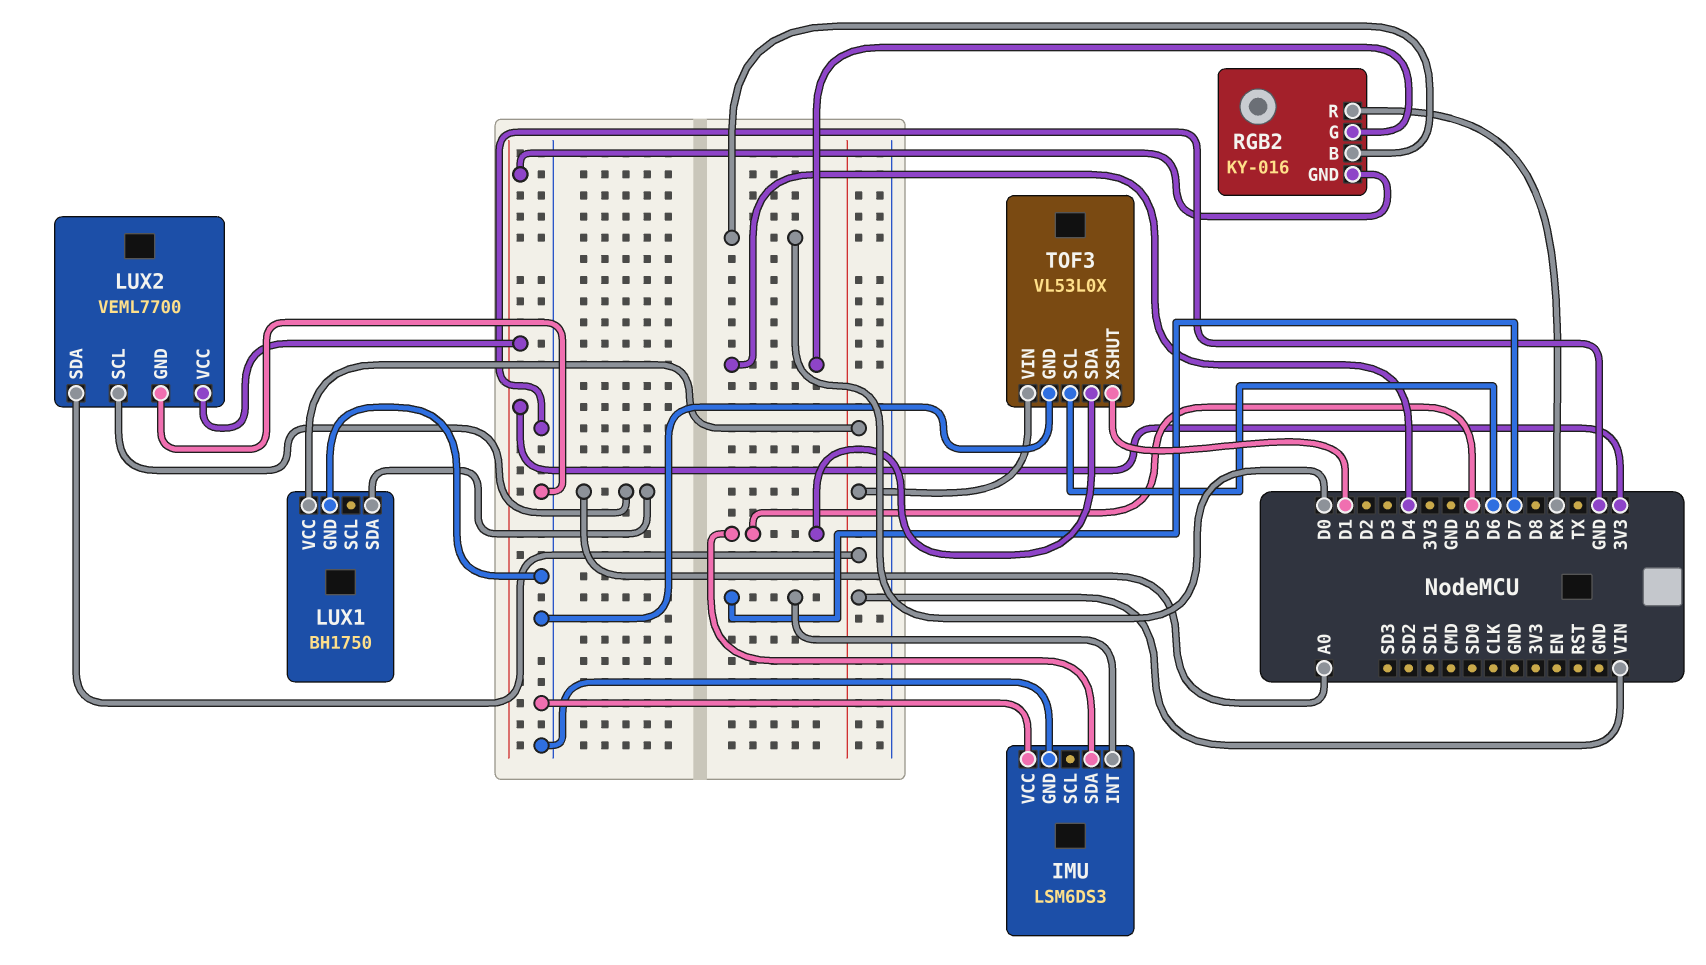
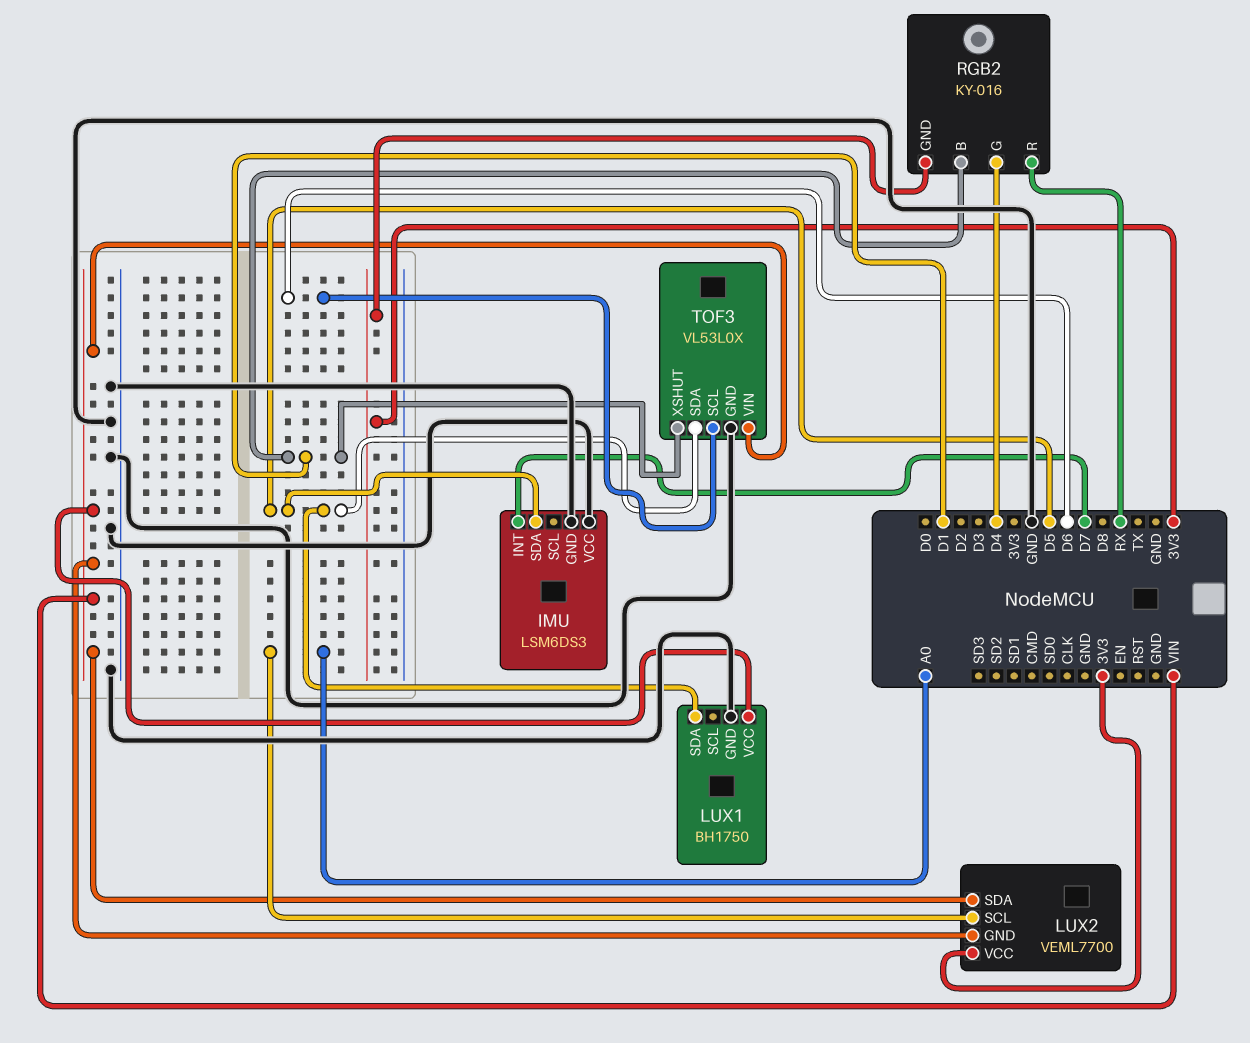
LUX1 pin SDA: A0 -> D5
LUX2 pin GND: GND -> VIN
RGB2 pin B: D0 -> D1

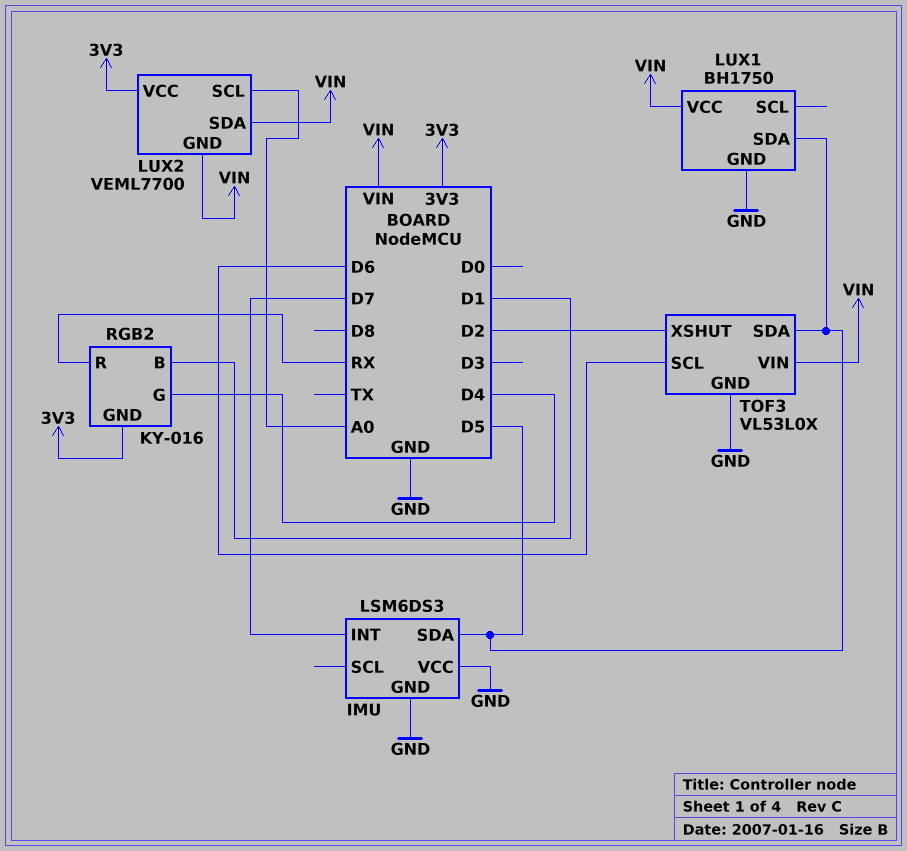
TOF3 pin XSHUT: D1 -> D2

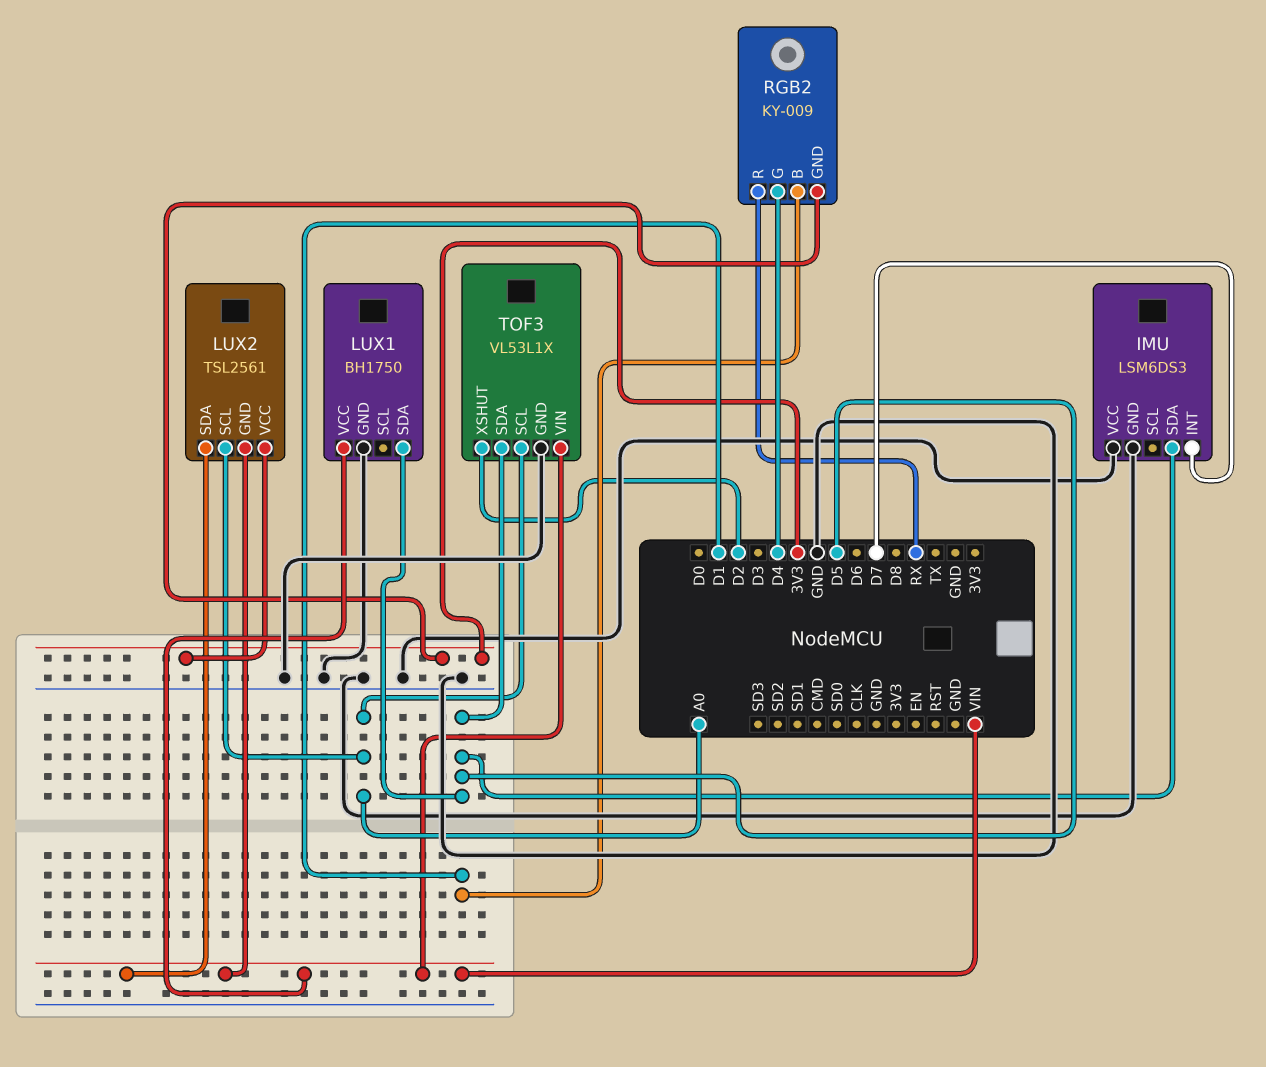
LUX2: VEML7700 -> TSL2561
RGB2: KY-016 -> KY-009
TOF3: VL53L0X -> VL53L1X
TOF3 pin SCL: D6 -> A0

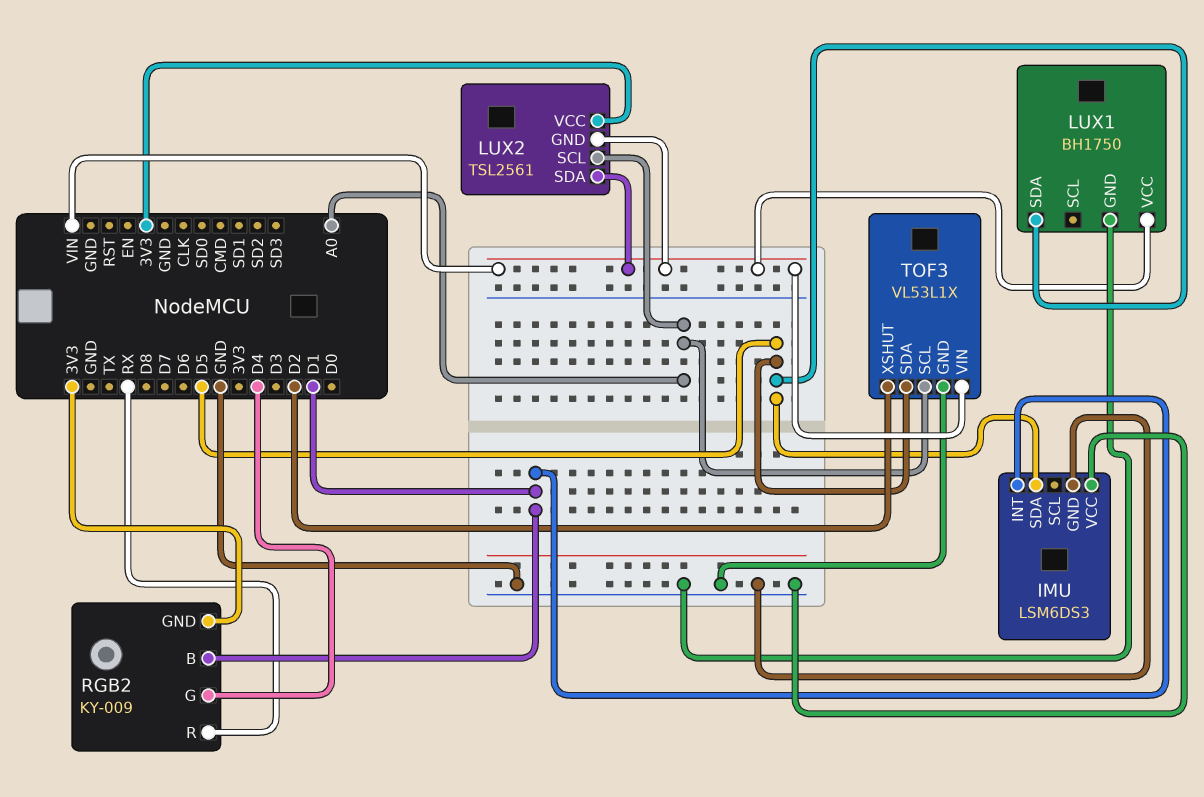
IMU pin INT: D7 -> D1

